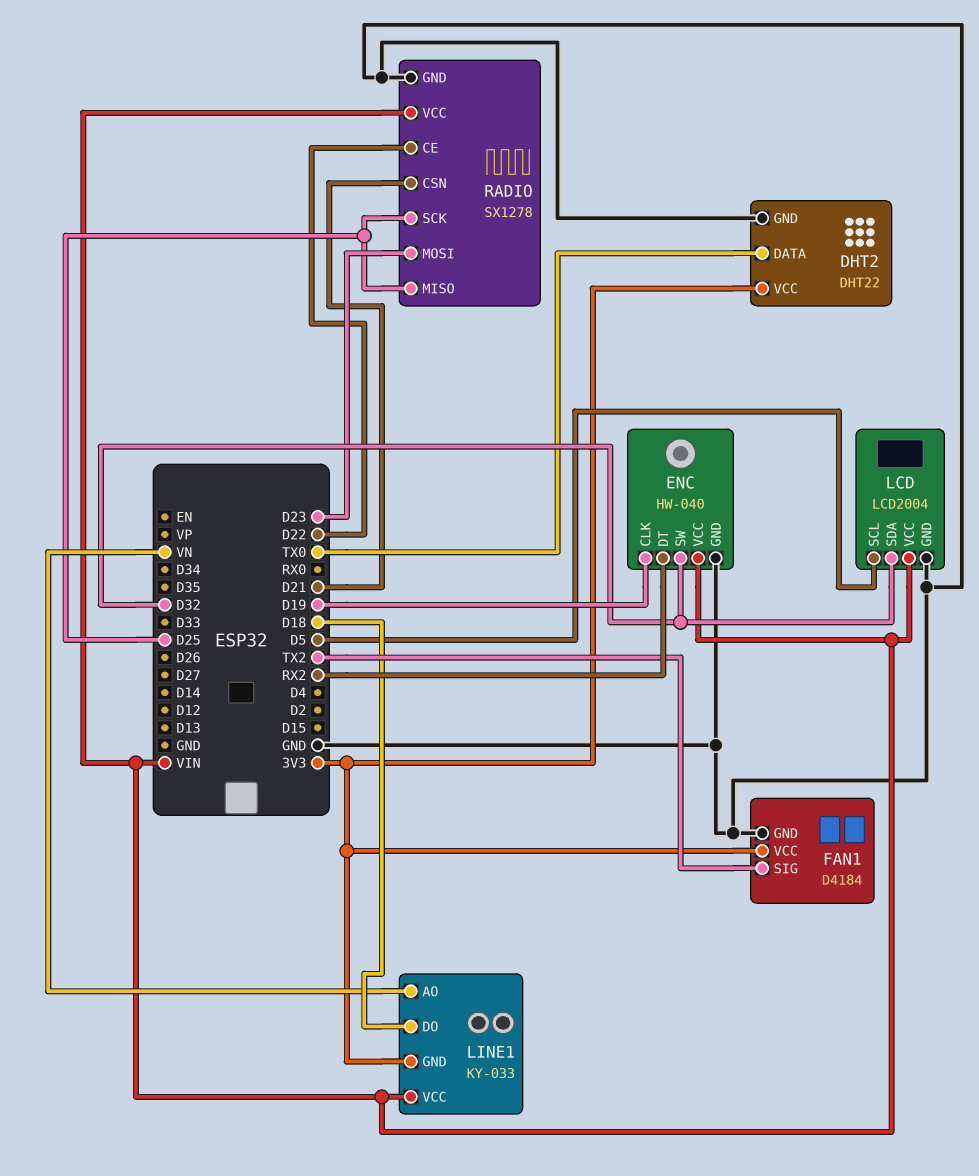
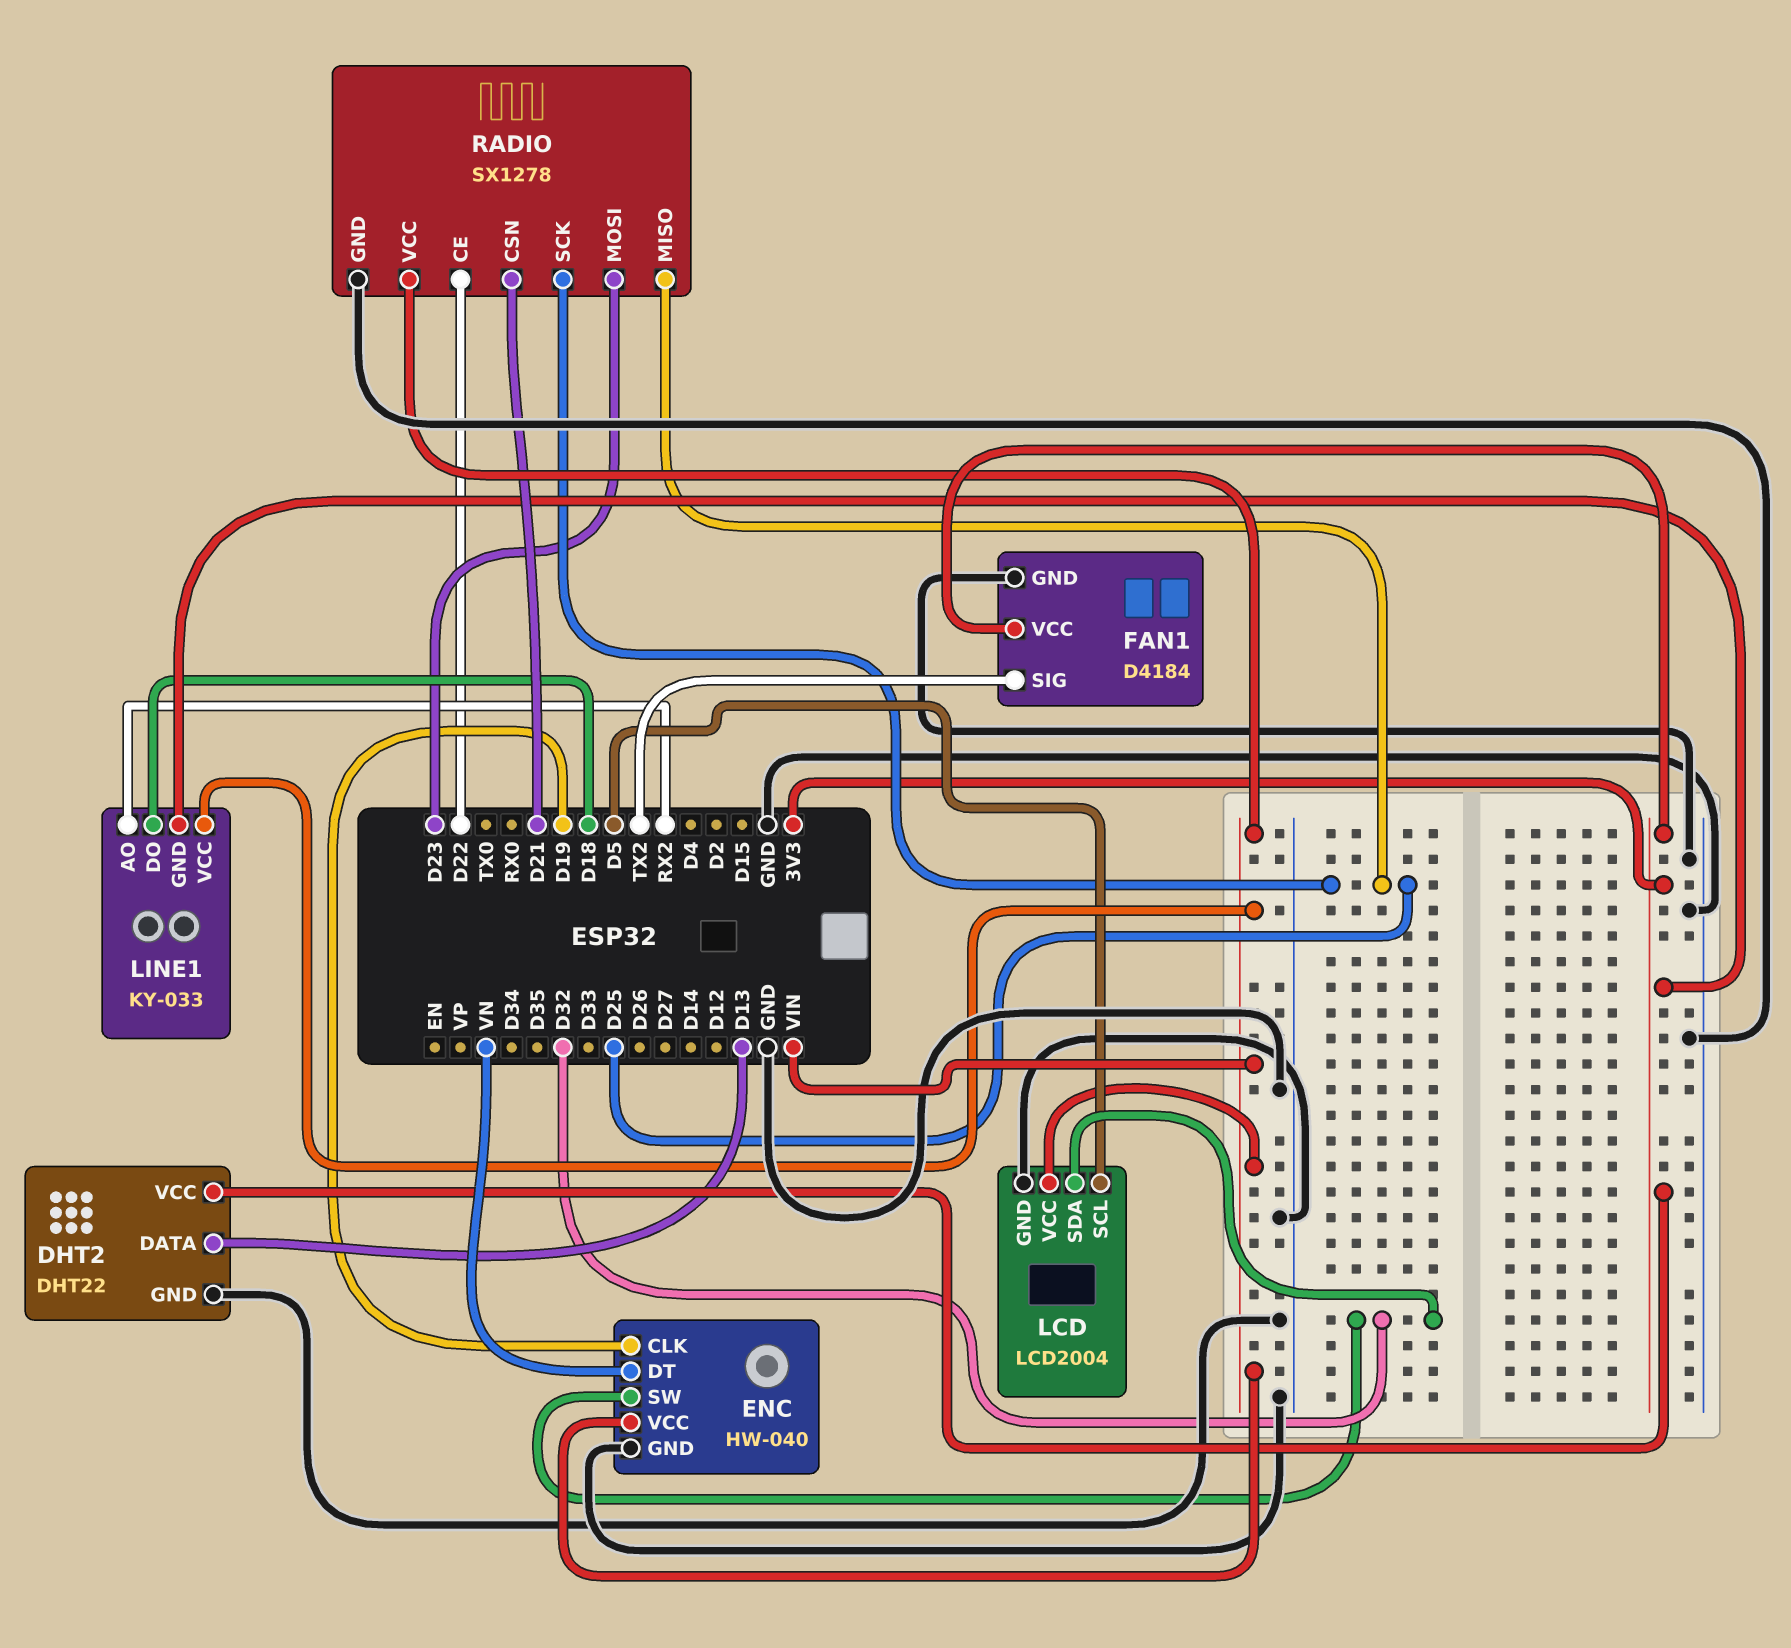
DHT2 pin DATA: TX0 -> D13
ENC pin DT: RX2 -> VN
LINE1 pin AO: VN -> RX2

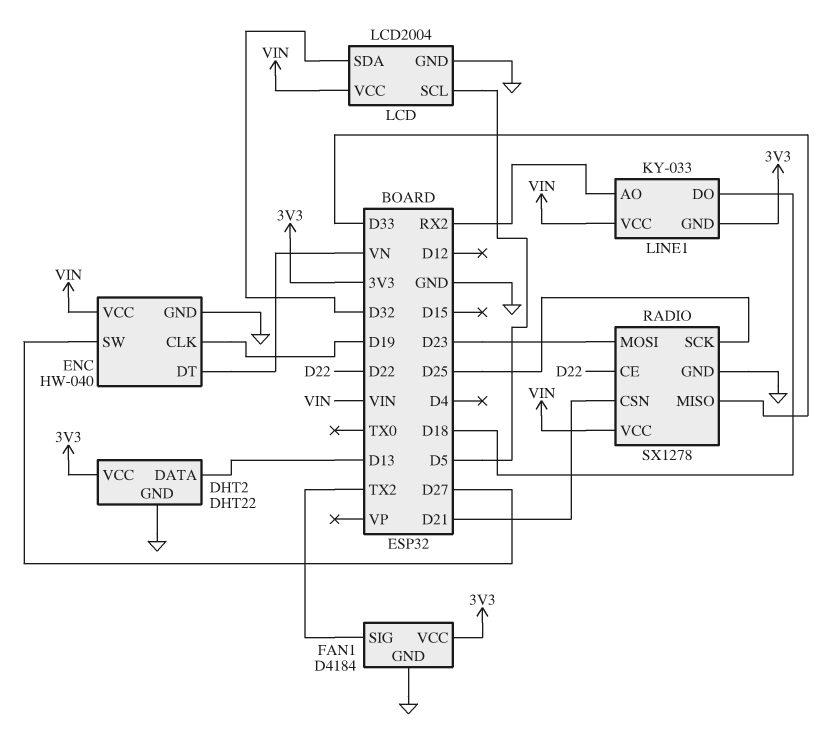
ENC pin SW: D32 -> D27
RADIO pin MISO: D25 -> D33

